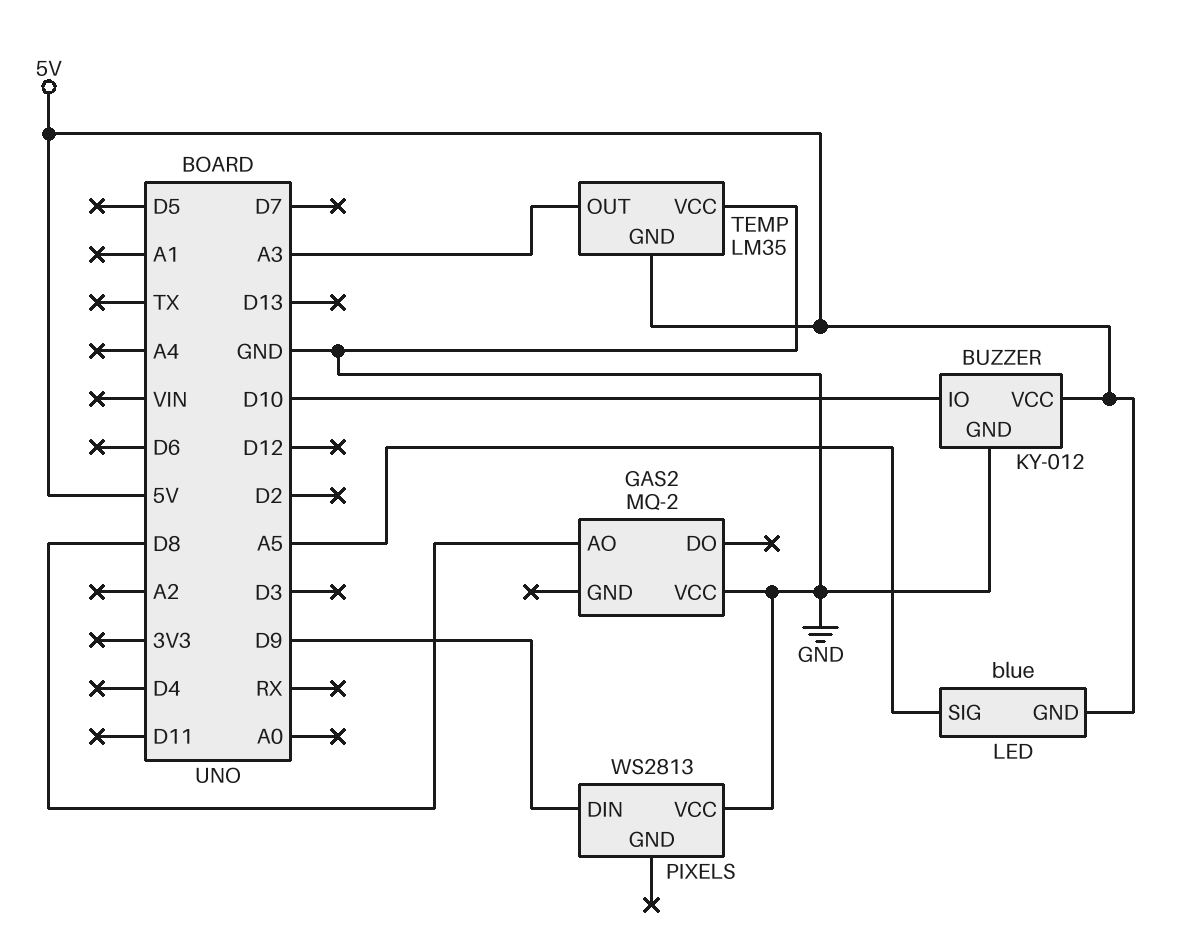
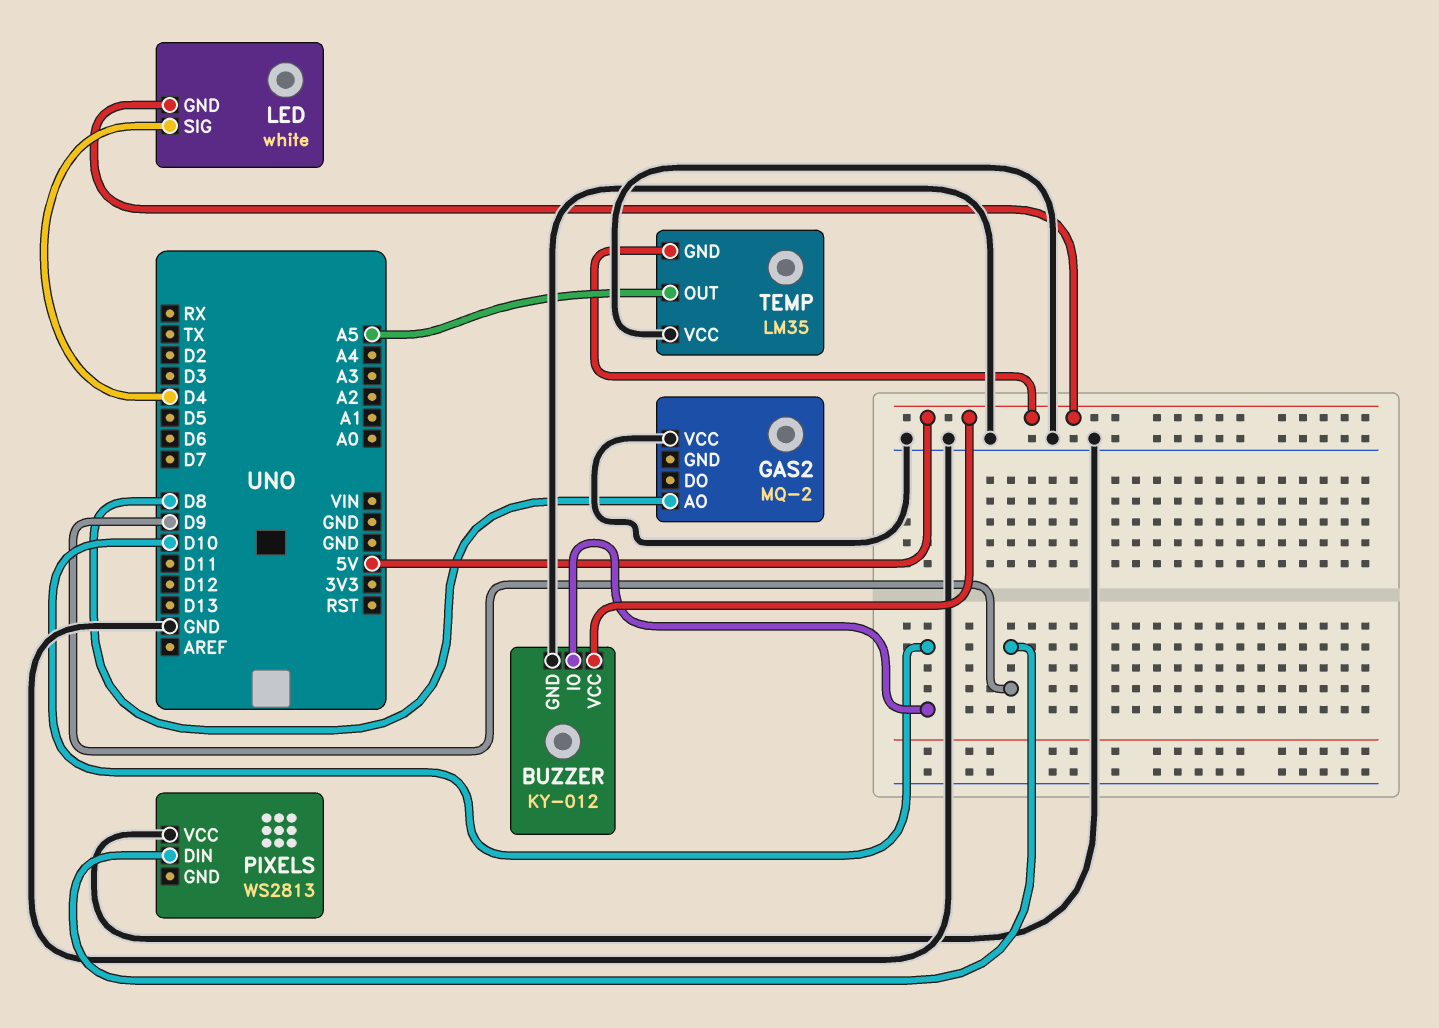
LED: blue -> white
LED pin SIG: A5 -> D4
TEMP pin OUT: A3 -> A5

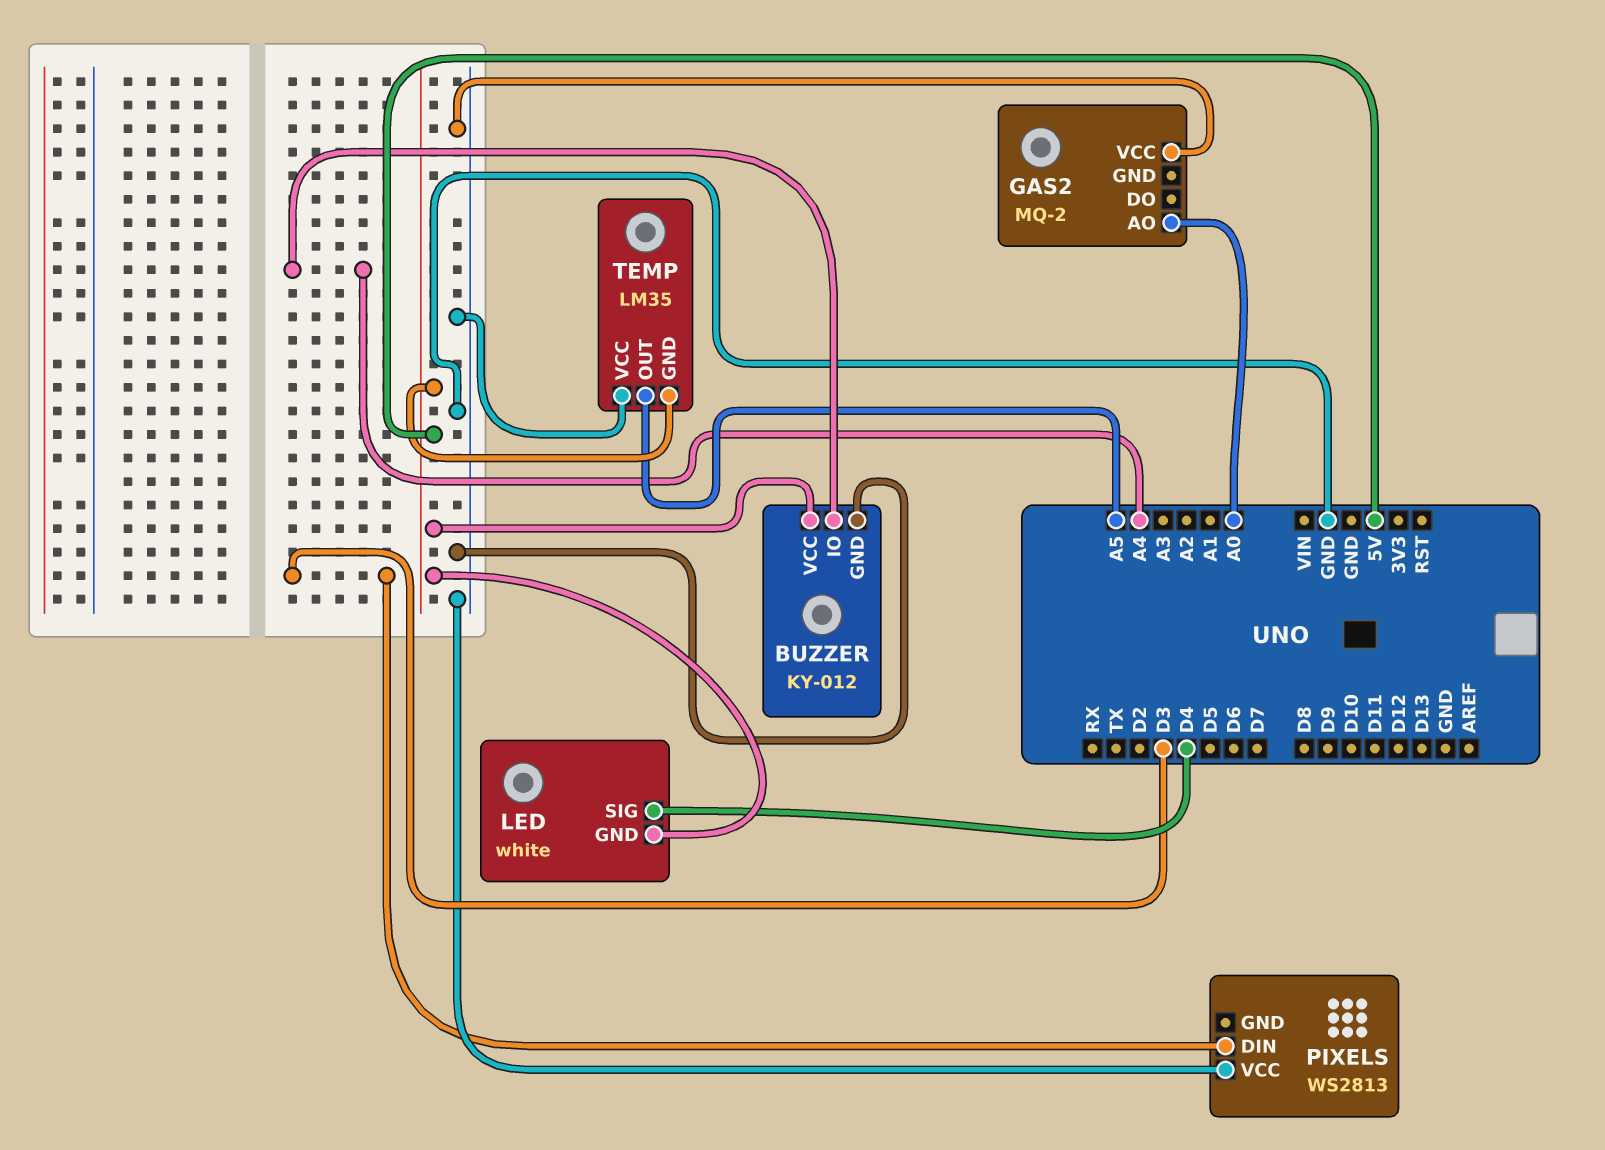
BUZZER pin IO: D10 -> A4
GAS2 pin AO: D8 -> A0
PIXELS pin DIN: D9 -> D3

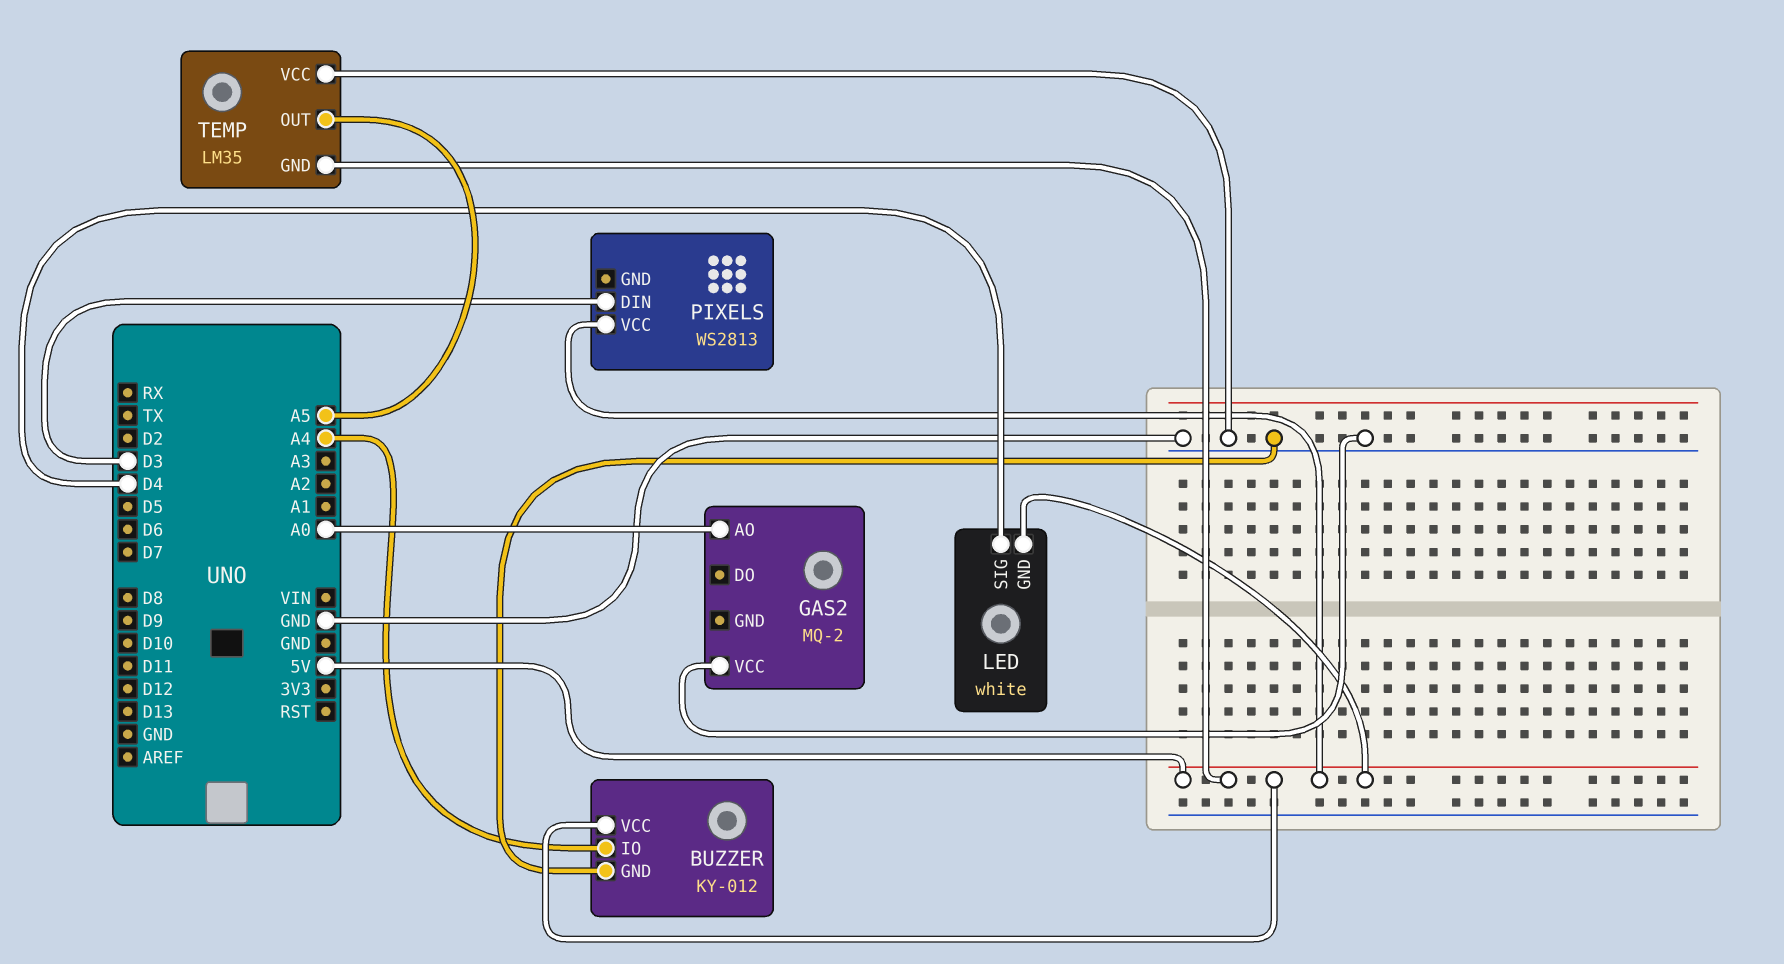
PIXELS pin VCC: GND -> 5V

